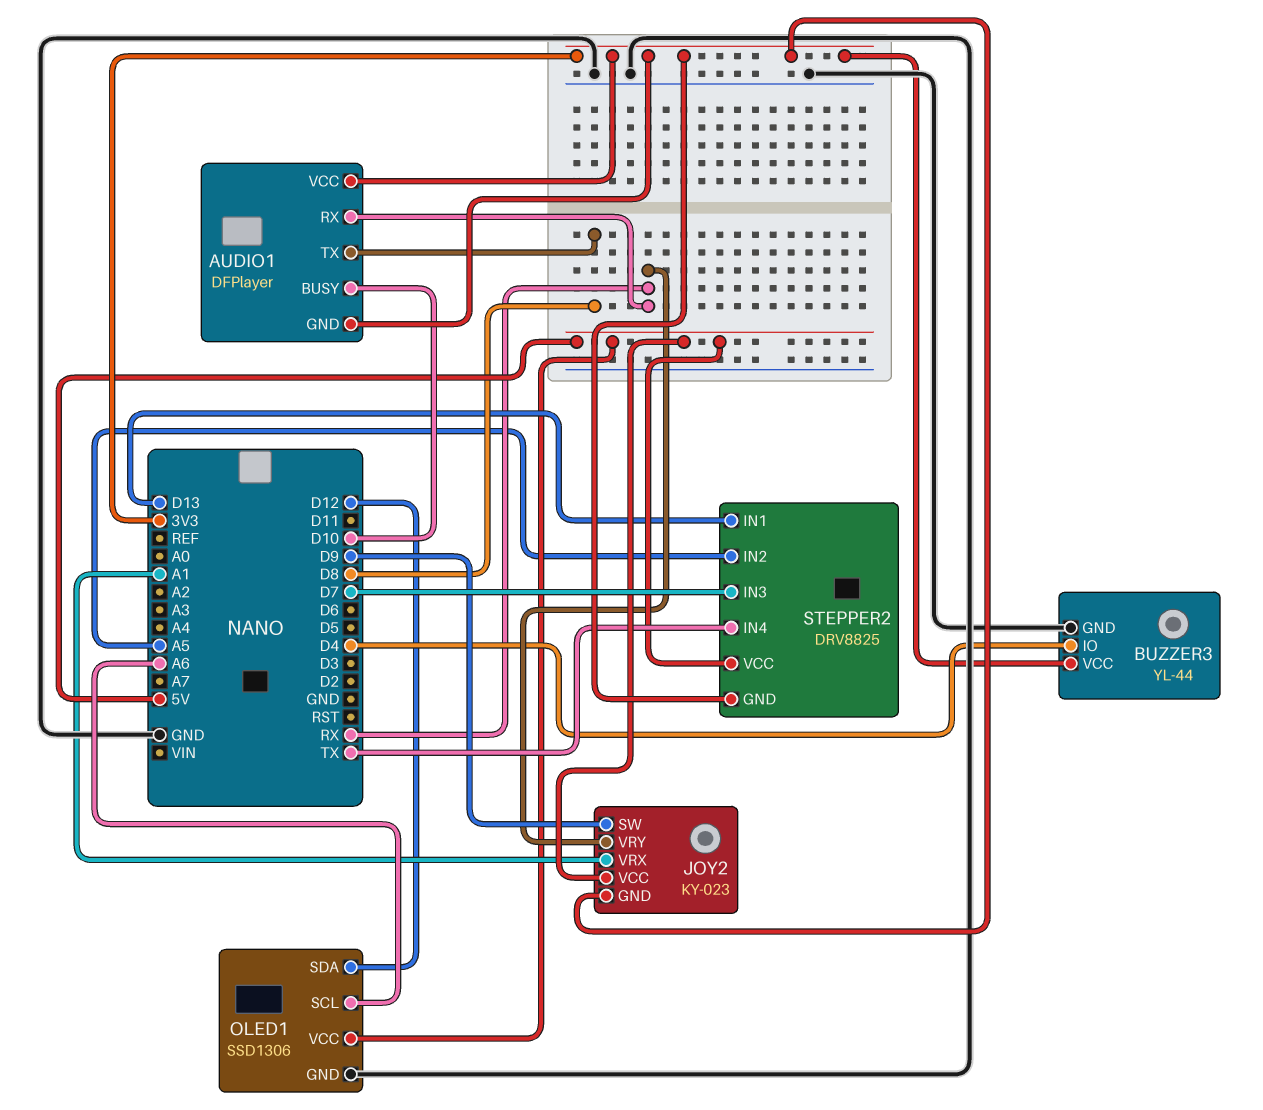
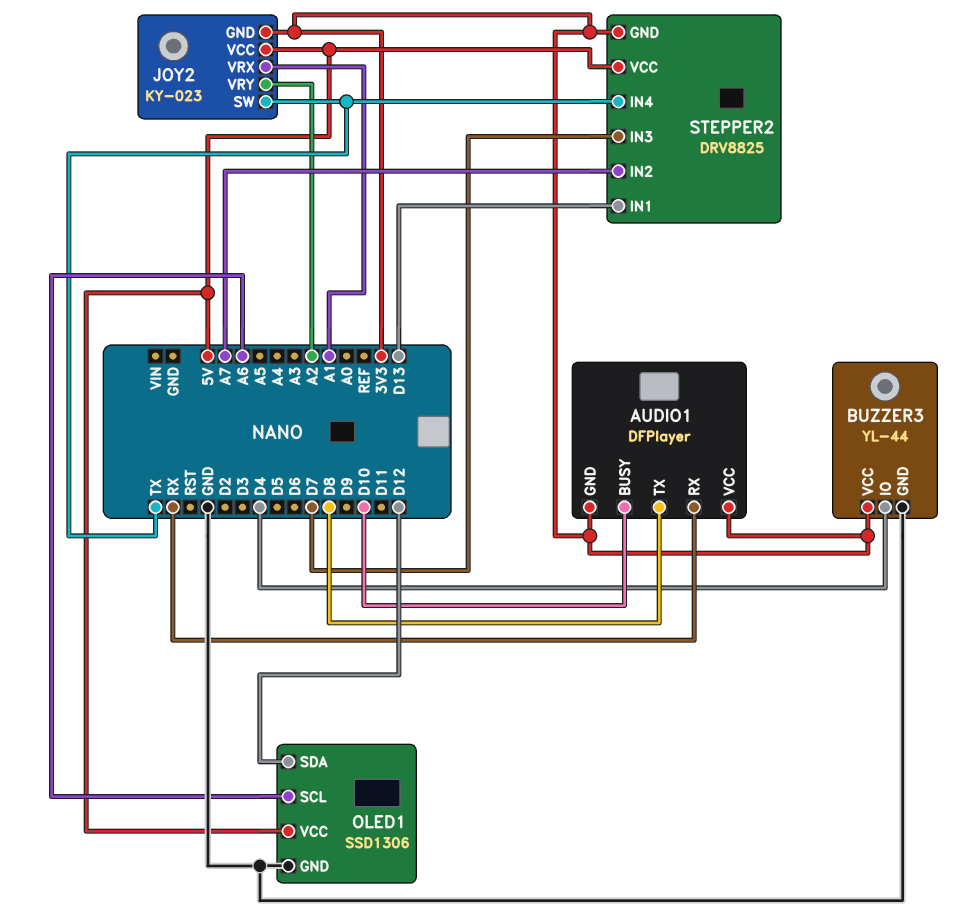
JOY2 pin SW: D9 -> TX
JOY2 pin VRY: RX -> A2
STEPPER2 pin IN2: A5 -> A7

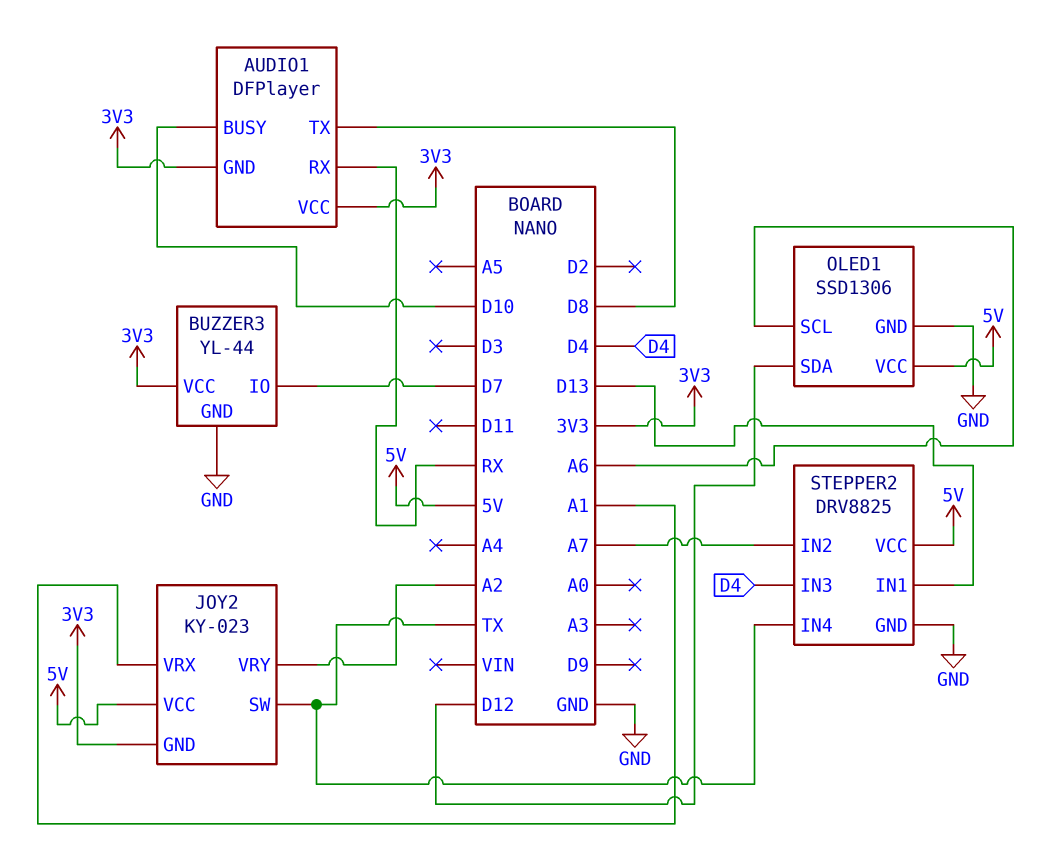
BUZZER3 pin IO: D4 -> D7
STEPPER2 pin GND: 3V3 -> GND
STEPPER2 pin IN3: D7 -> D4

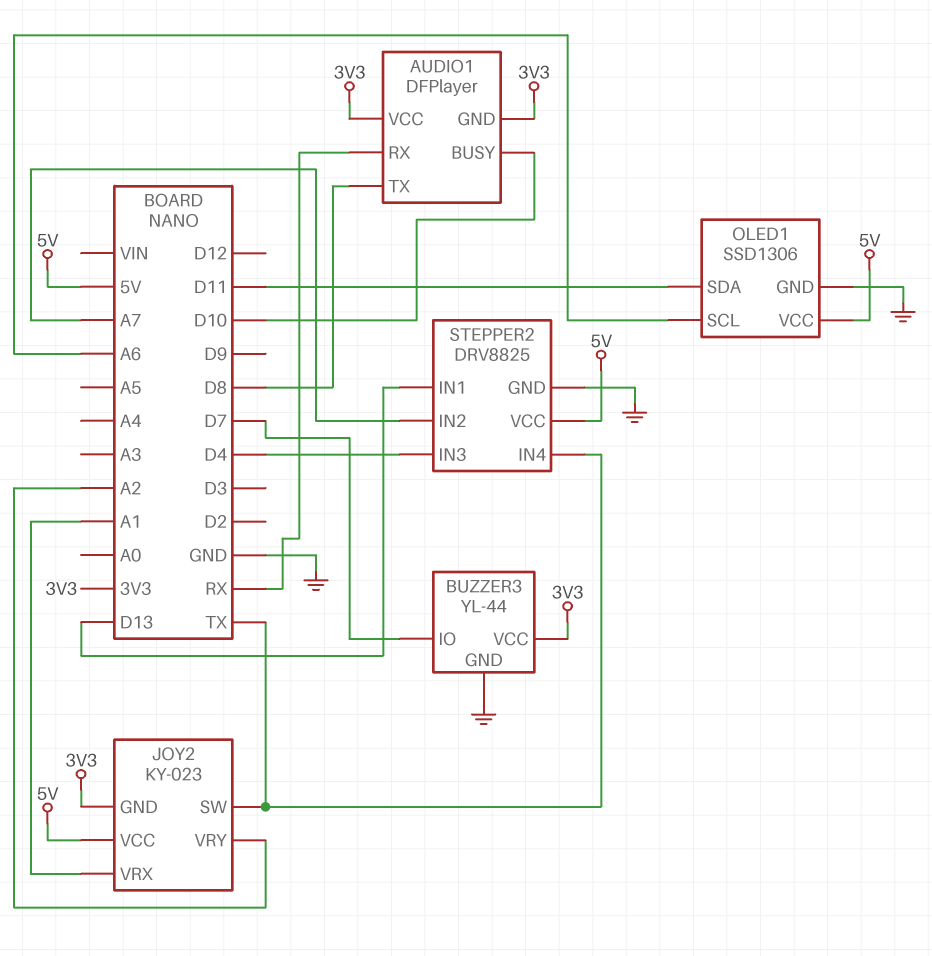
OLED1 pin SDA: D12 -> D11

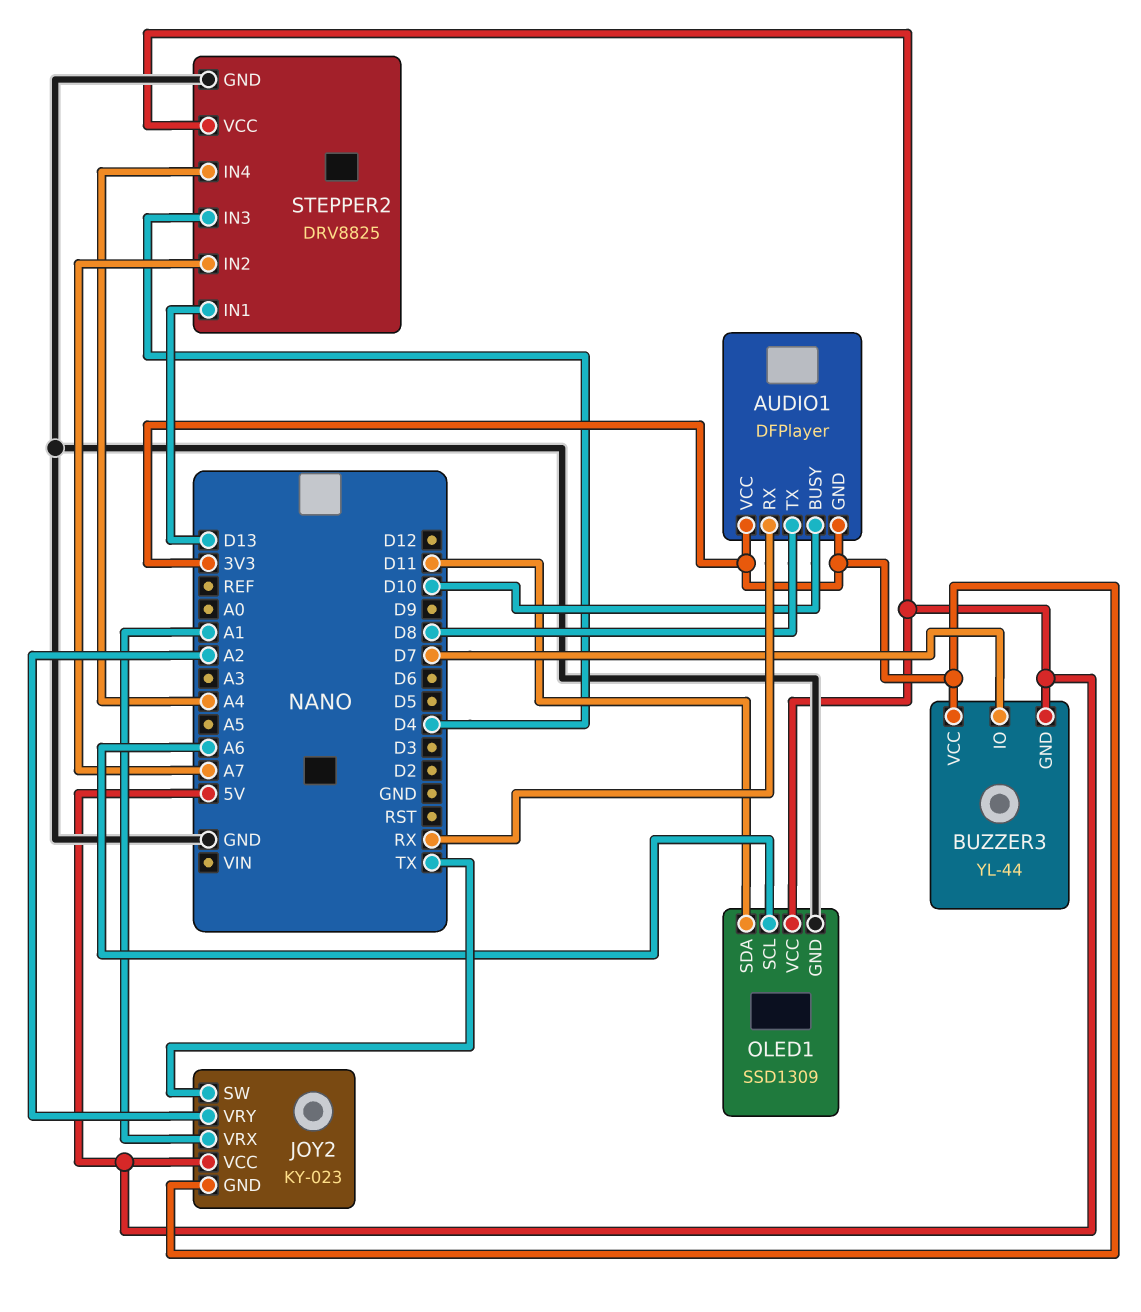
BUZZER3 pin GND: GND -> 5V
OLED1: SSD1306 -> SSD1309
STEPPER2 pin IN4: TX -> A4

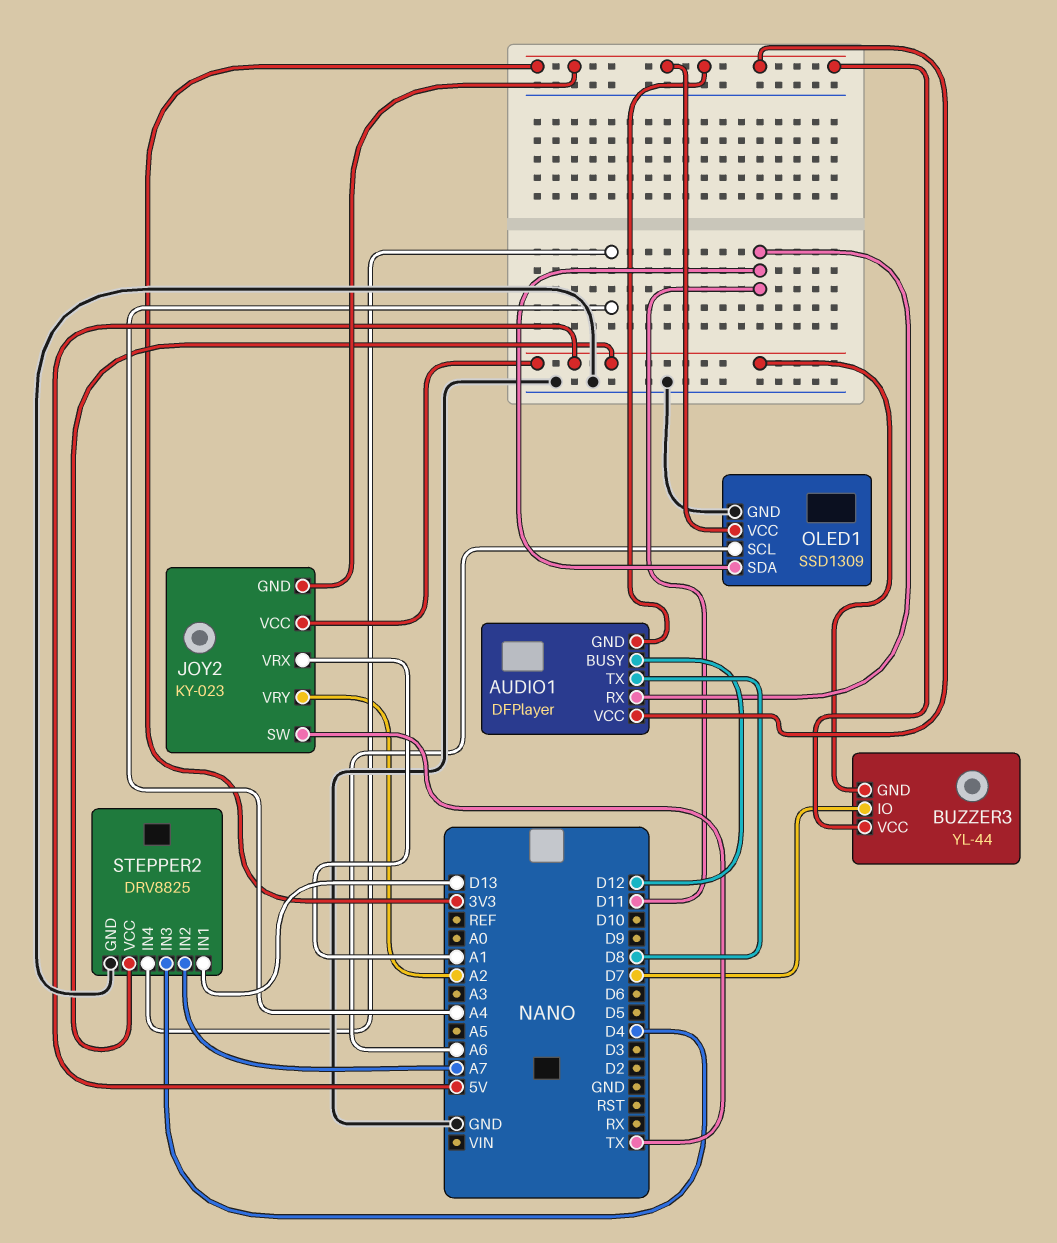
AUDIO1 pin BUSY: D10 -> D12
AUDIO1 pin RX: RX -> D11
OLED1 pin VCC: 5V -> 3V3

